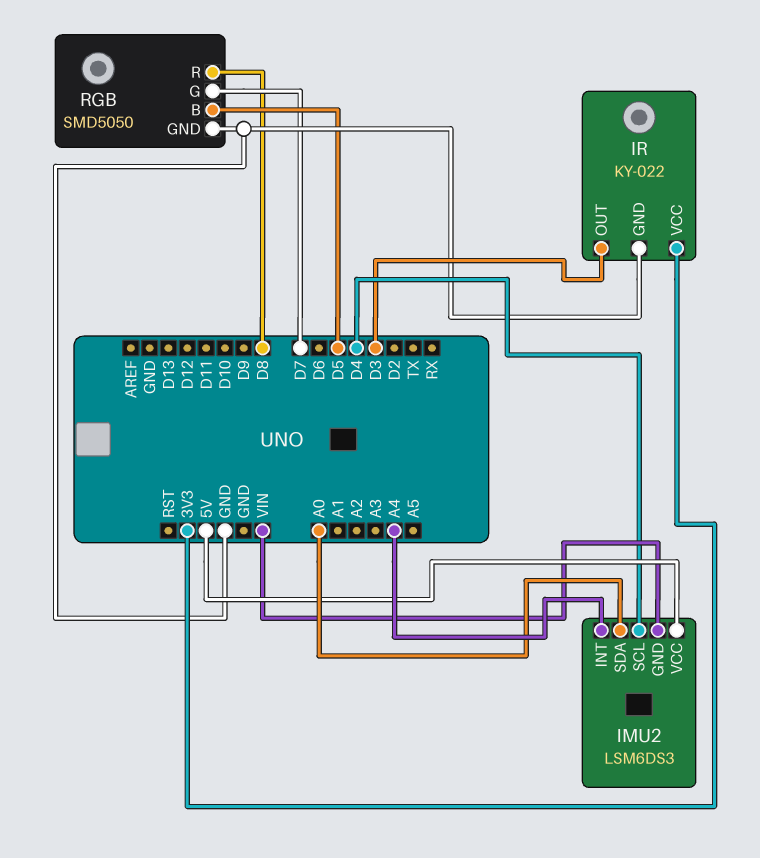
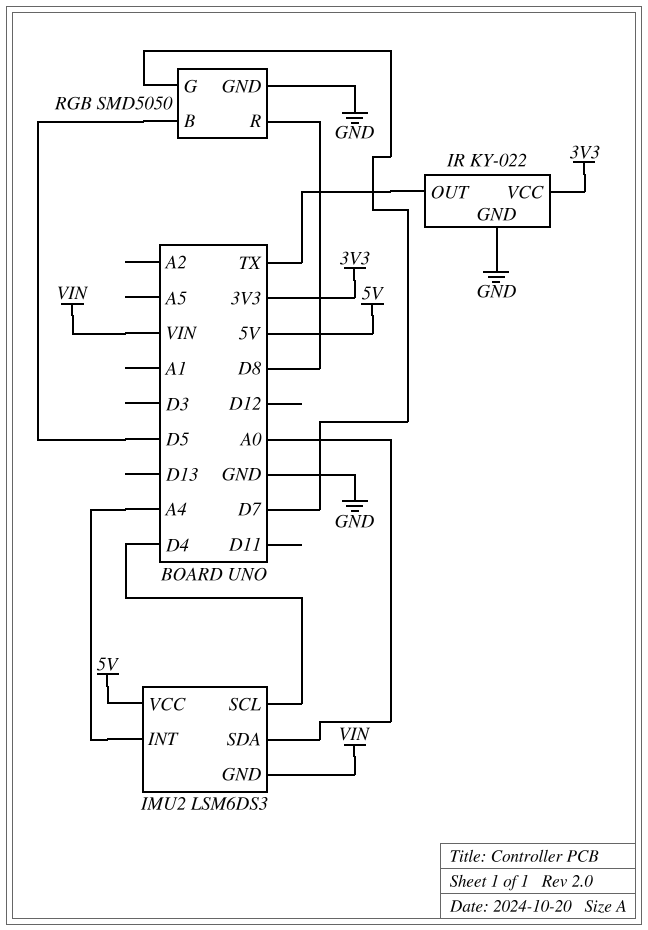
IR pin OUT: D3 -> TX

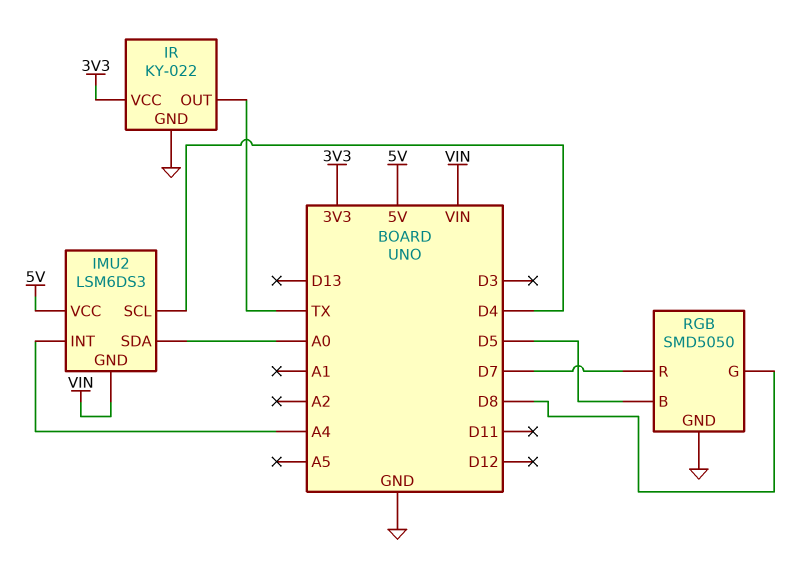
RGB pin G: D7 -> D8
RGB pin R: D8 -> D7

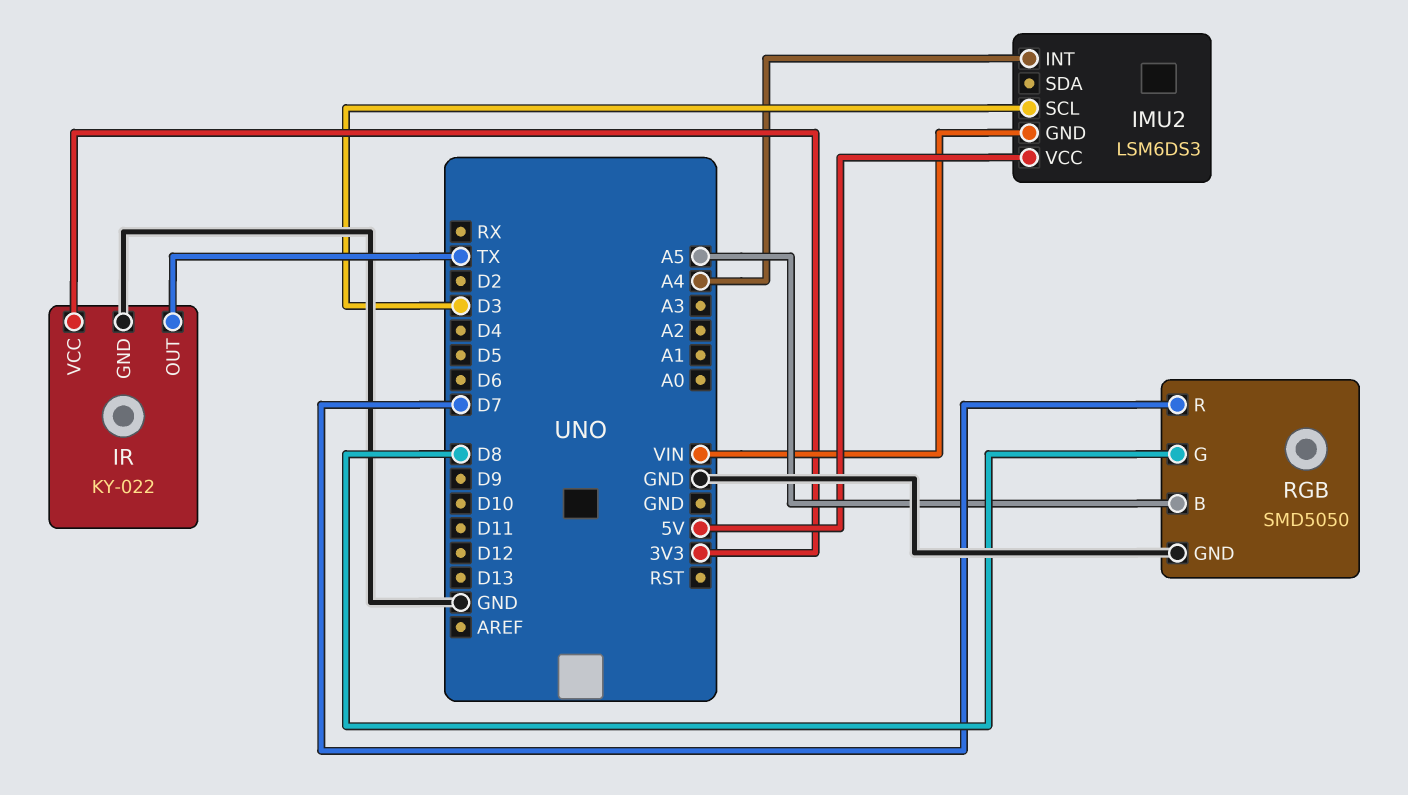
IMU2 pin SCL: D4 -> D3
IMU2 pin SDA: A0 -> none
RGB pin B: D5 -> A5

